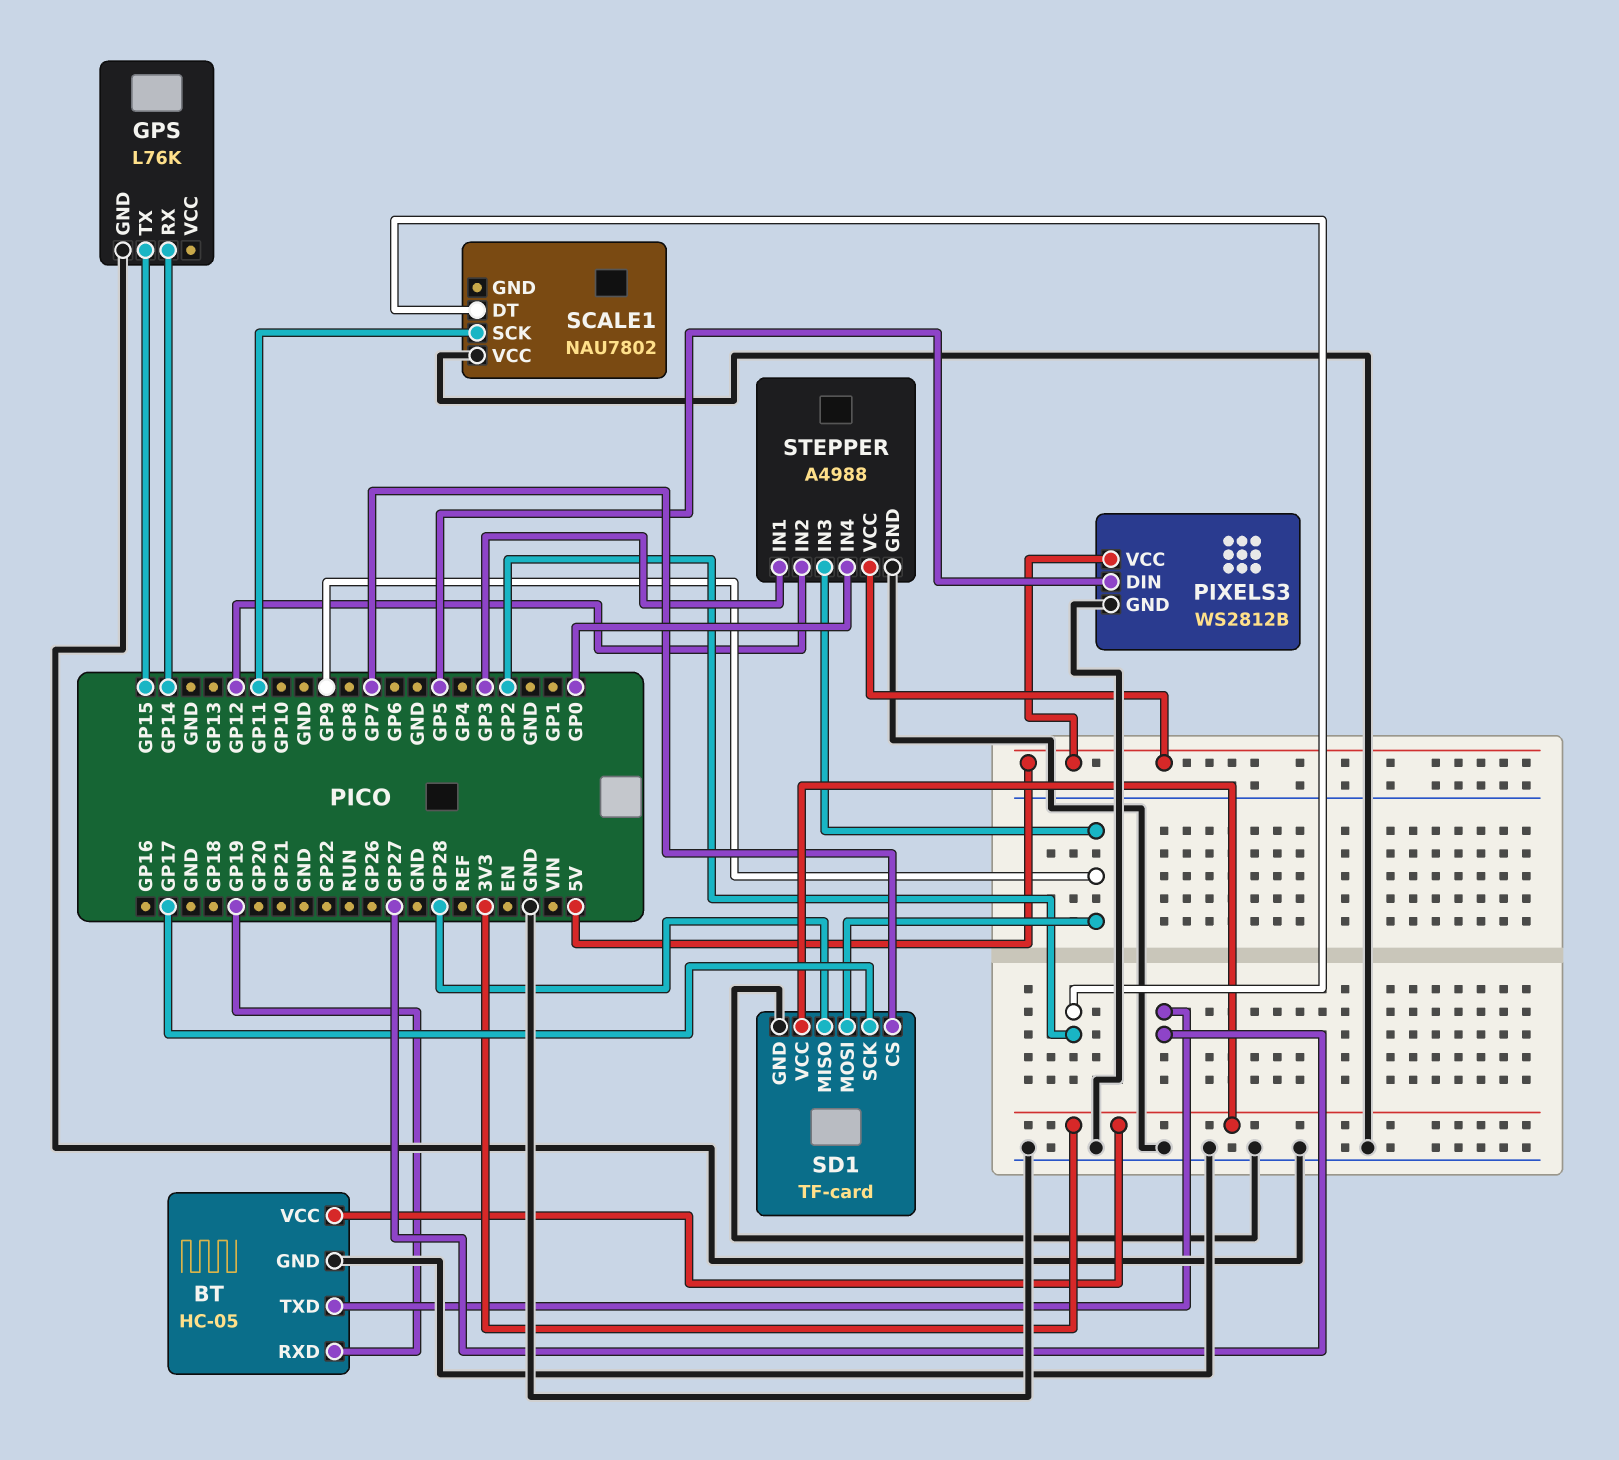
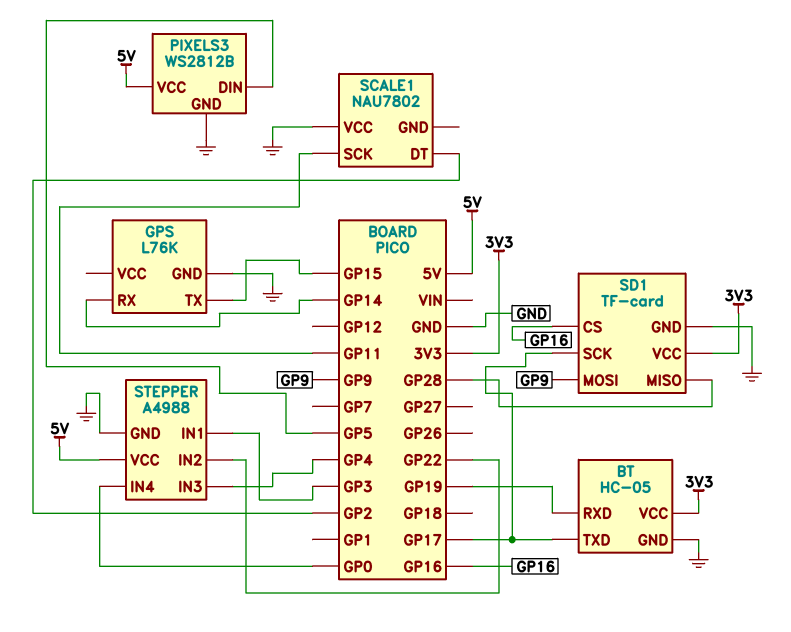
BT pin TXD: GP27 -> GP17
SD1 pin CS: GP7 -> GP16
STEPPER pin IN2: GP12 -> GP22
STEPPER pin IN3: GP9 -> GP4

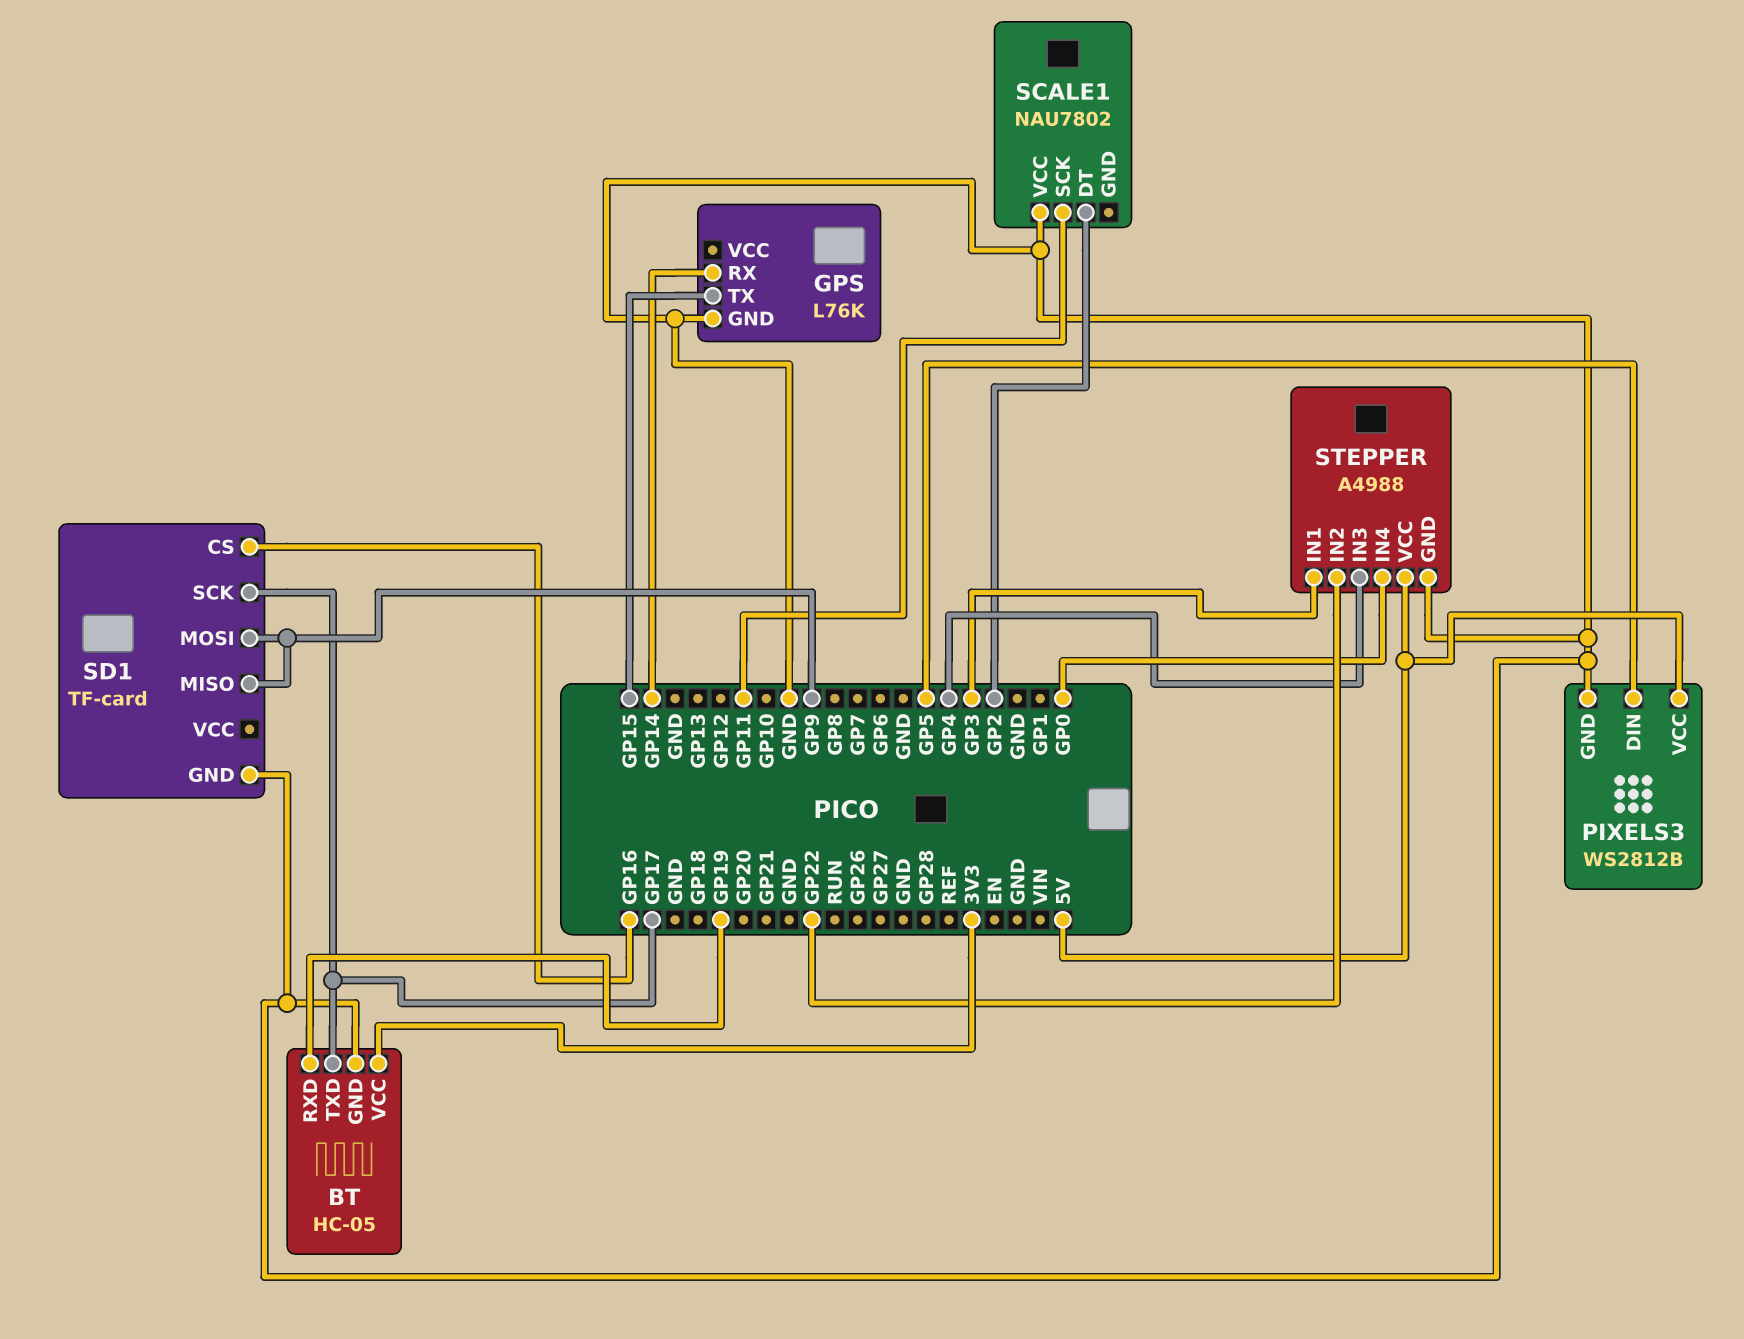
SD1 pin MISO: GP28 -> GP9
SD1 pin VCC: 3V3 -> none

